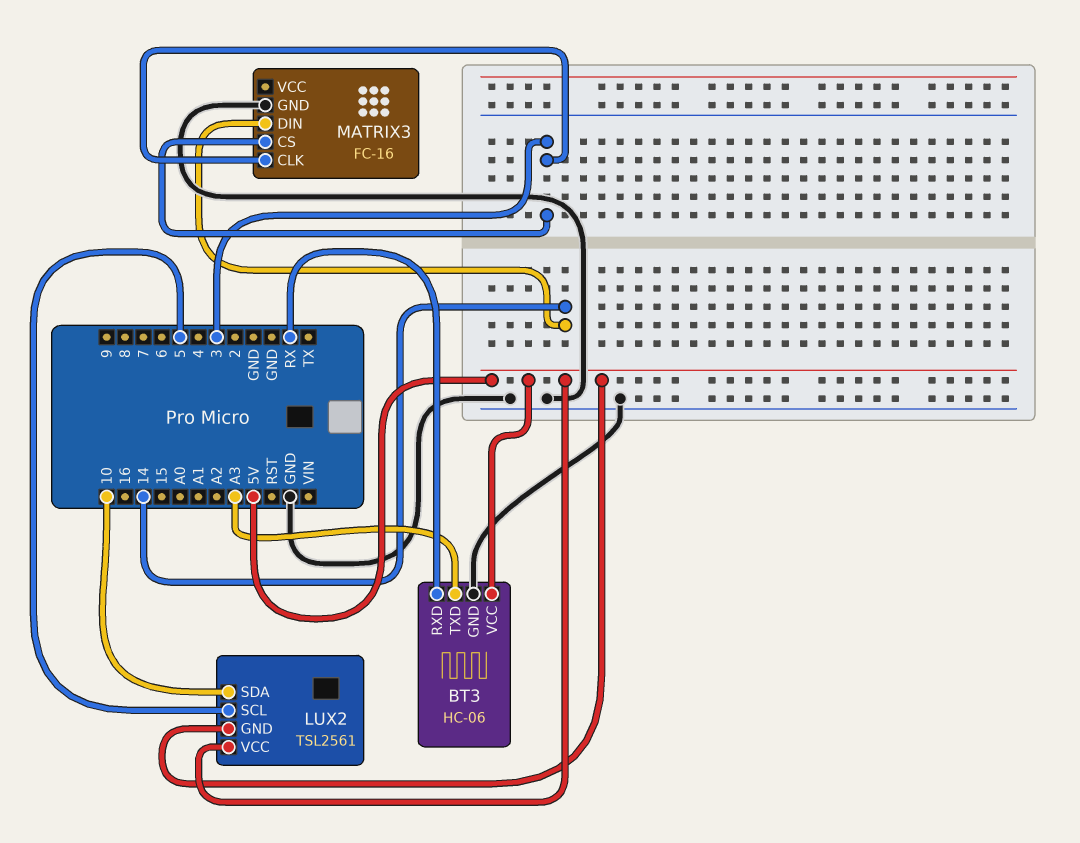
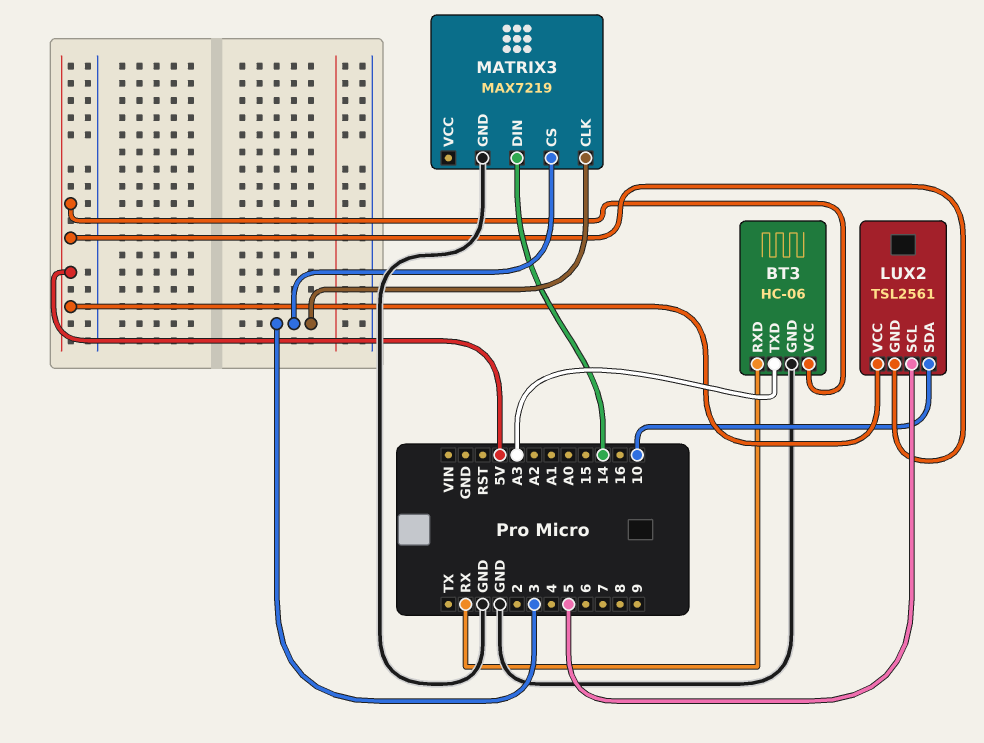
MATRIX3: FC-16 -> MAX7219

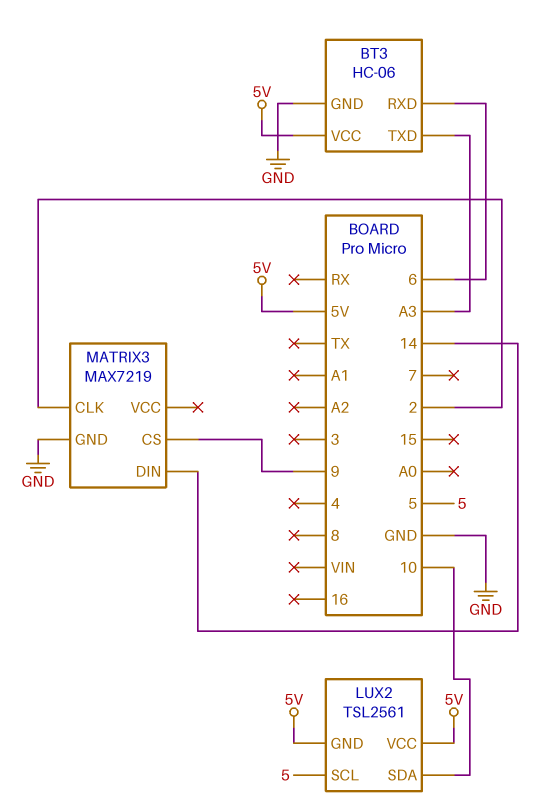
BT3 pin RXD: RX -> 6
MATRIX3 pin CLK: 3 -> 2
MATRIX3 pin CS: 3 -> 9

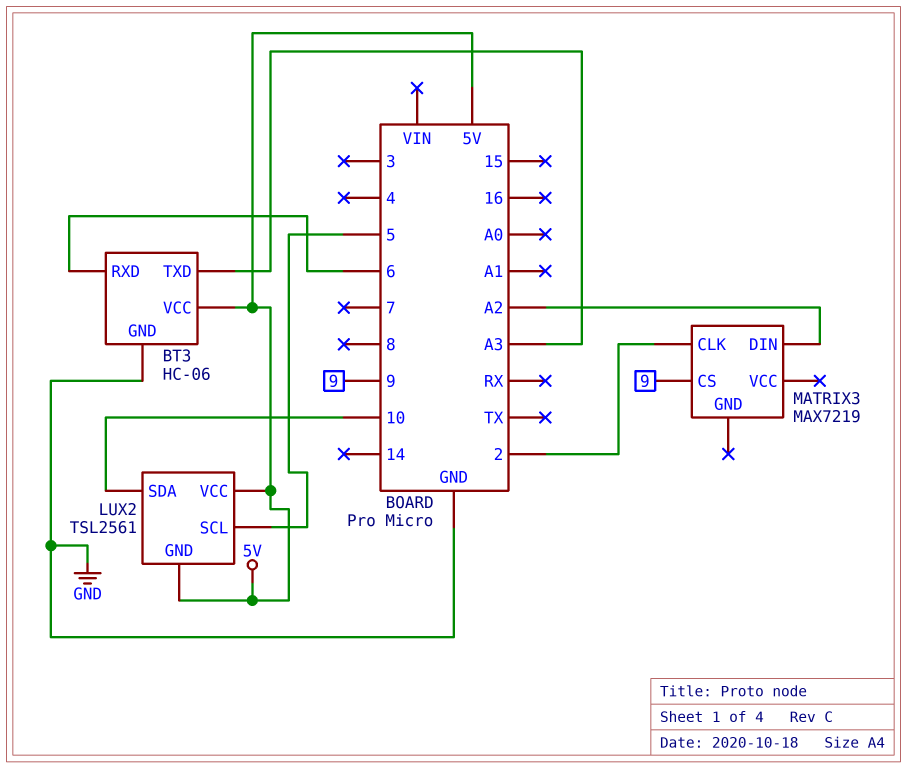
MATRIX3 pin DIN: 14 -> A2
MATRIX3 pin GND: GND -> none

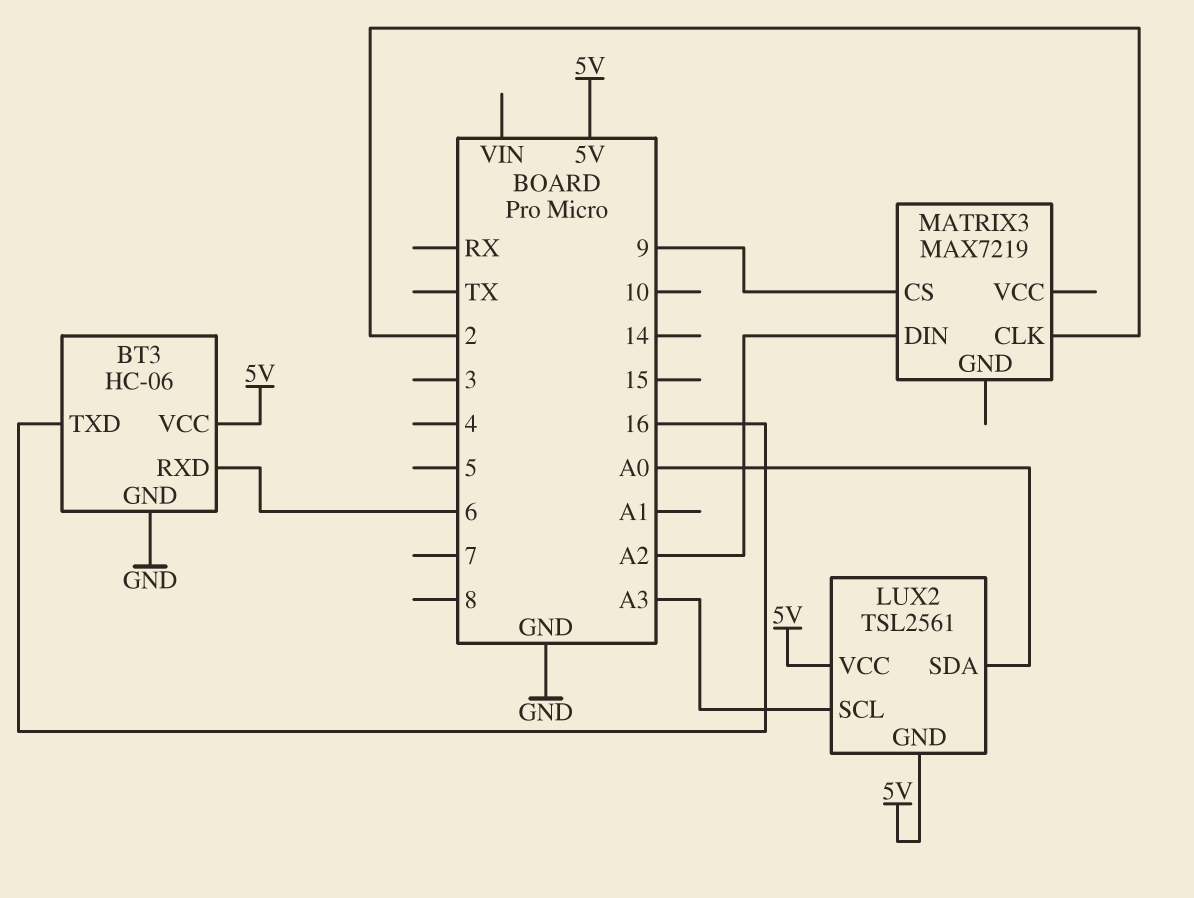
BT3 pin TXD: A3 -> 16
LUX2 pin SCL: 5 -> A3
LUX2 pin SDA: 10 -> A0

